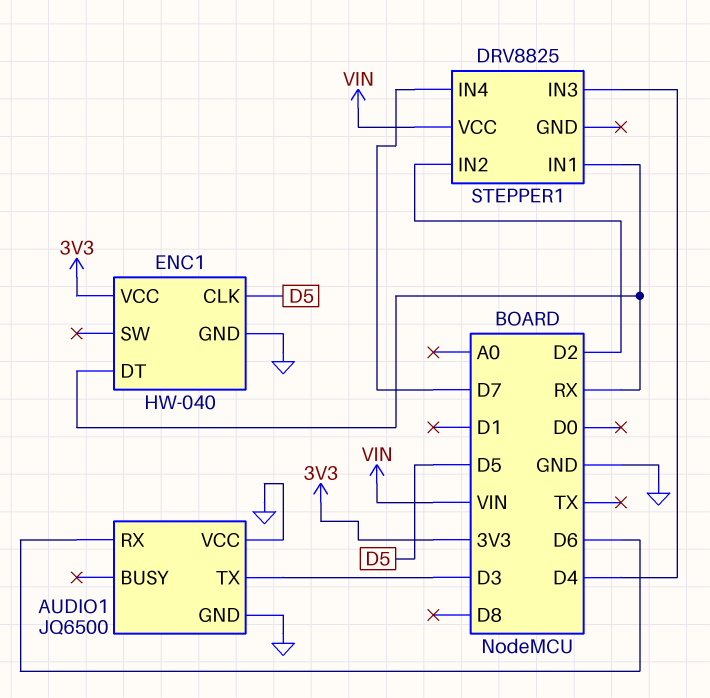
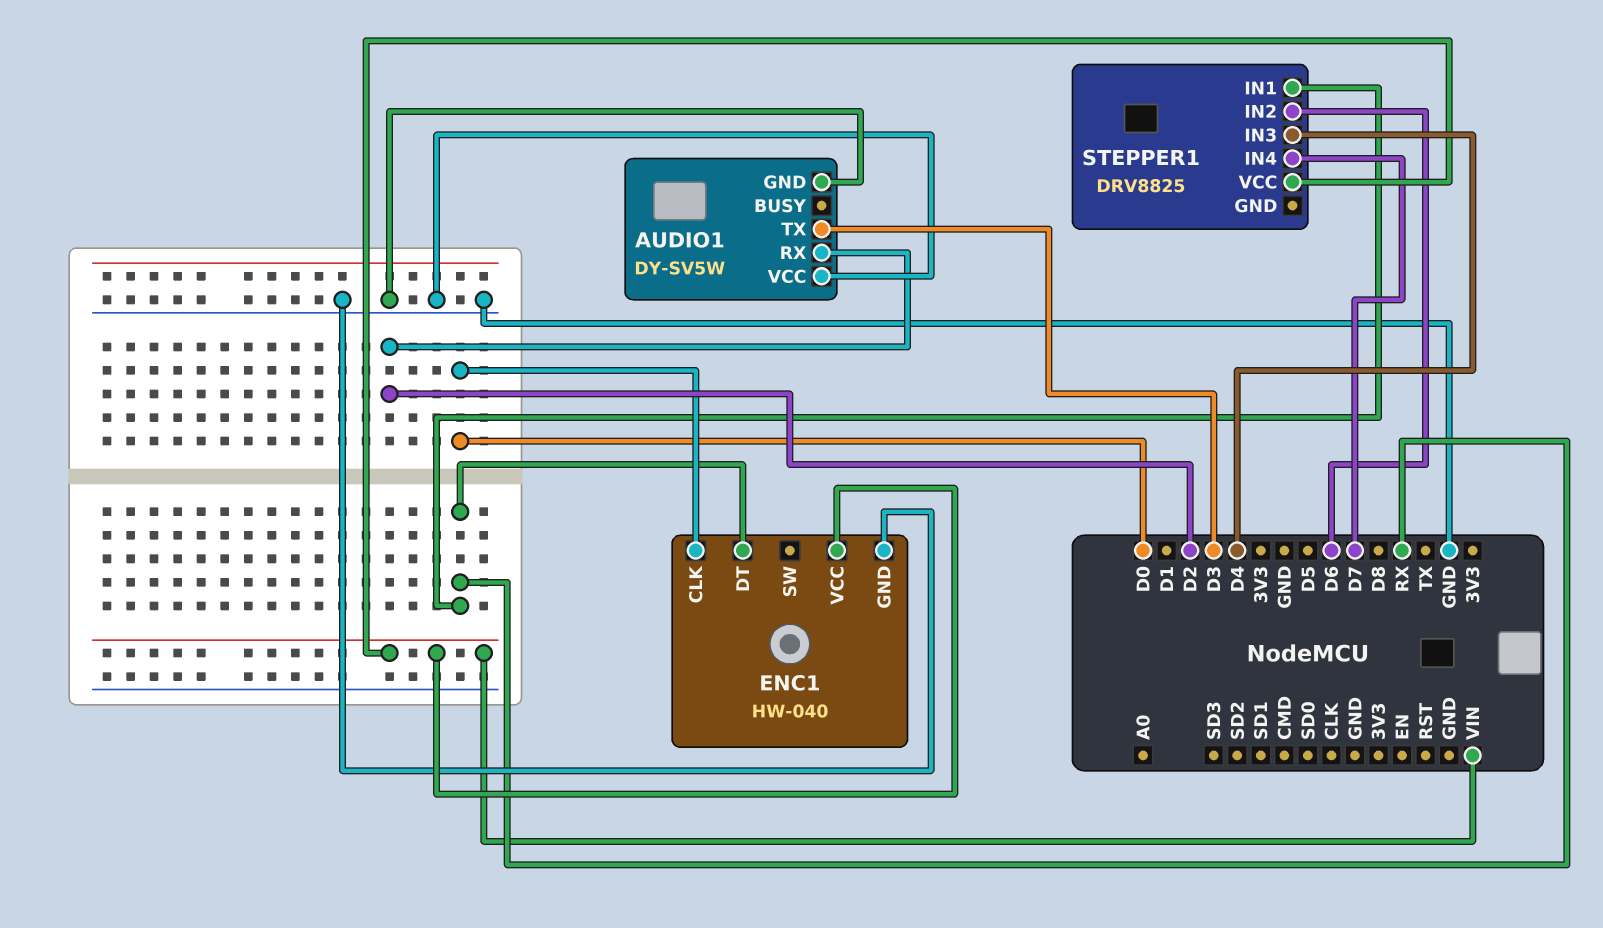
AUDIO1: JQ6500 -> DY-SV5W
AUDIO1 pin RX: D6 -> D2
ENC1 pin CLK: D5 -> D0
ENC1 pin VCC: 3V3 -> VIN
STEPPER1 pin IN2: D2 -> D6

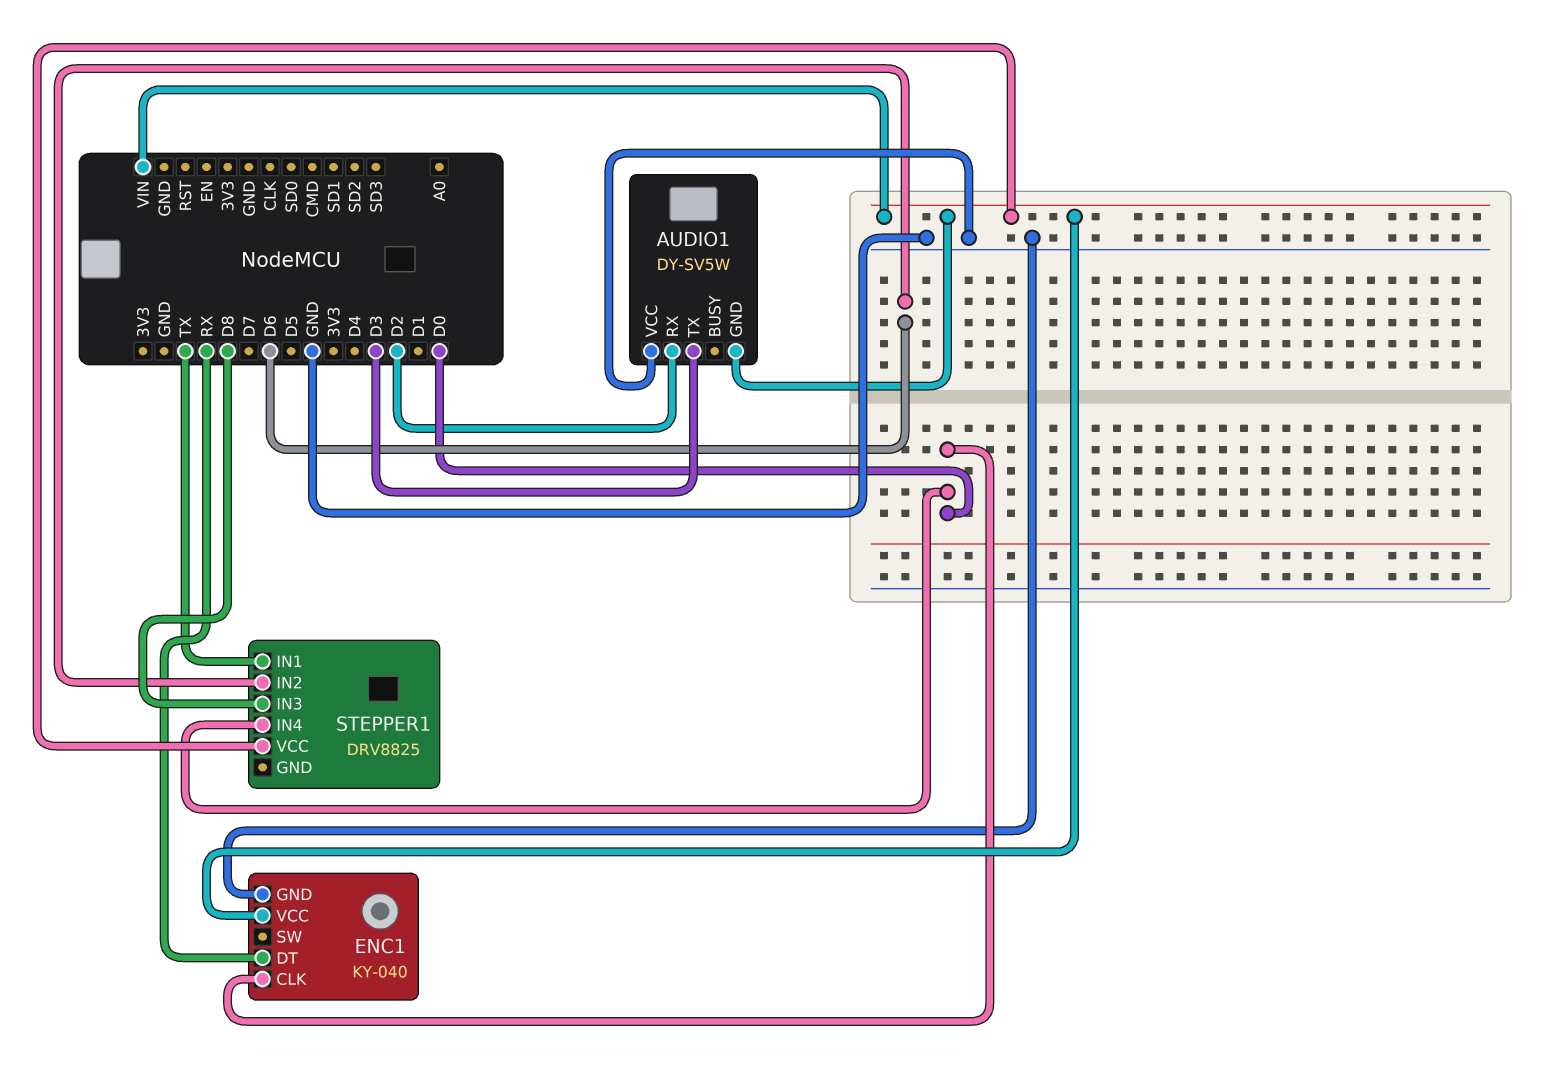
AUDIO1 pin GND: GND -> VIN
ENC1: HW-040 -> KY-040
STEPPER1 pin IN1: RX -> TX
STEPPER1 pin IN3: D4 -> D8
STEPPER1 pin IN4: D7 -> D0

